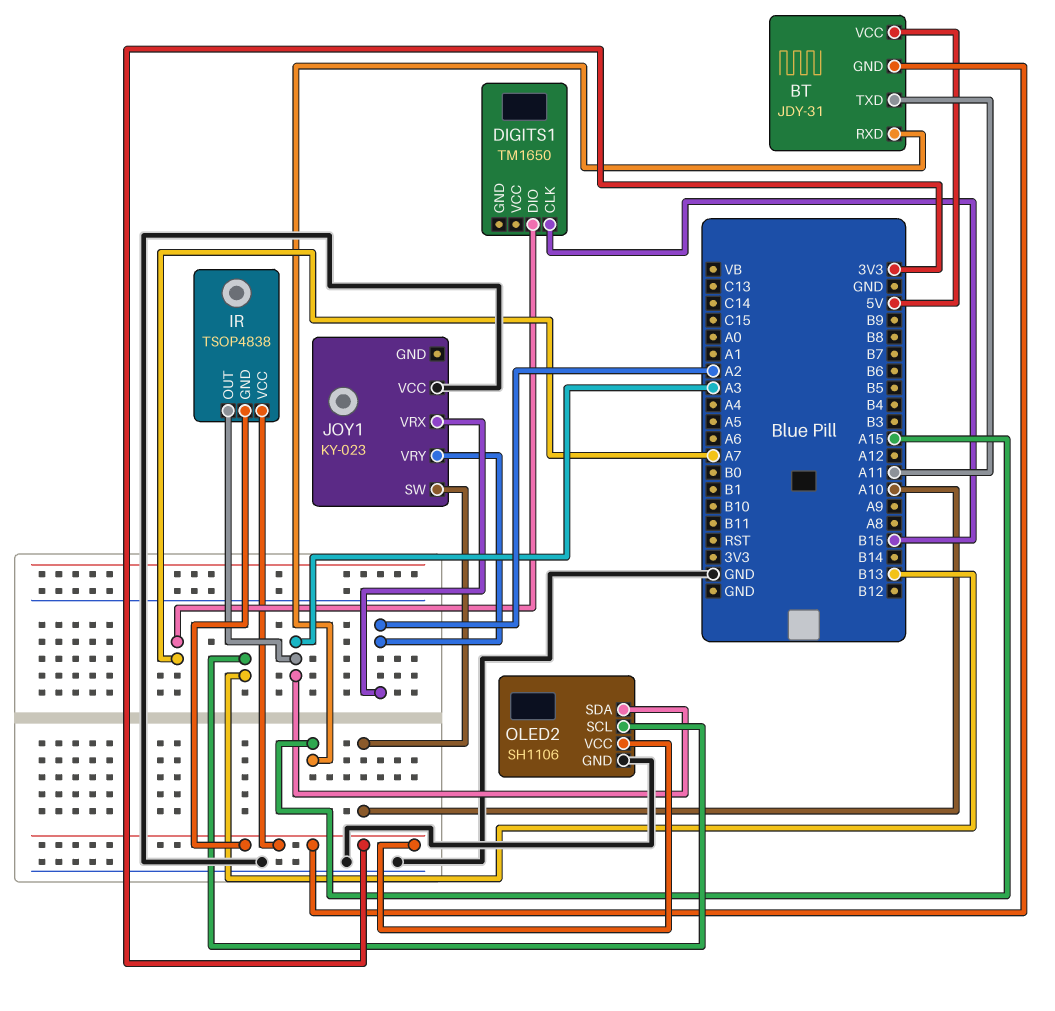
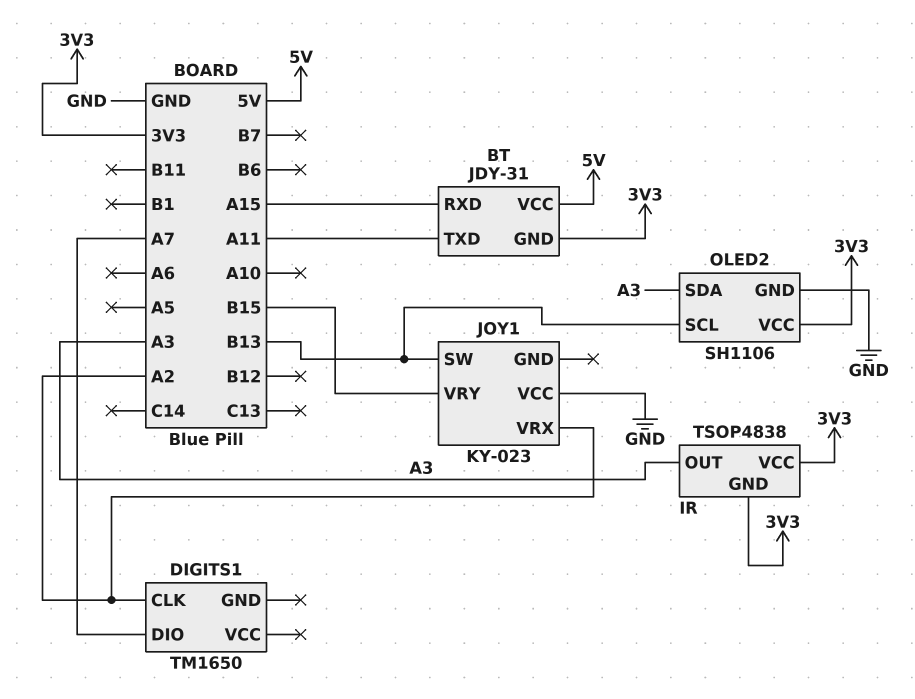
DIGITS1 pin CLK: B15 -> A2
JOY1 pin SW: A10 -> B13
JOY1 pin VRY: A2 -> B15

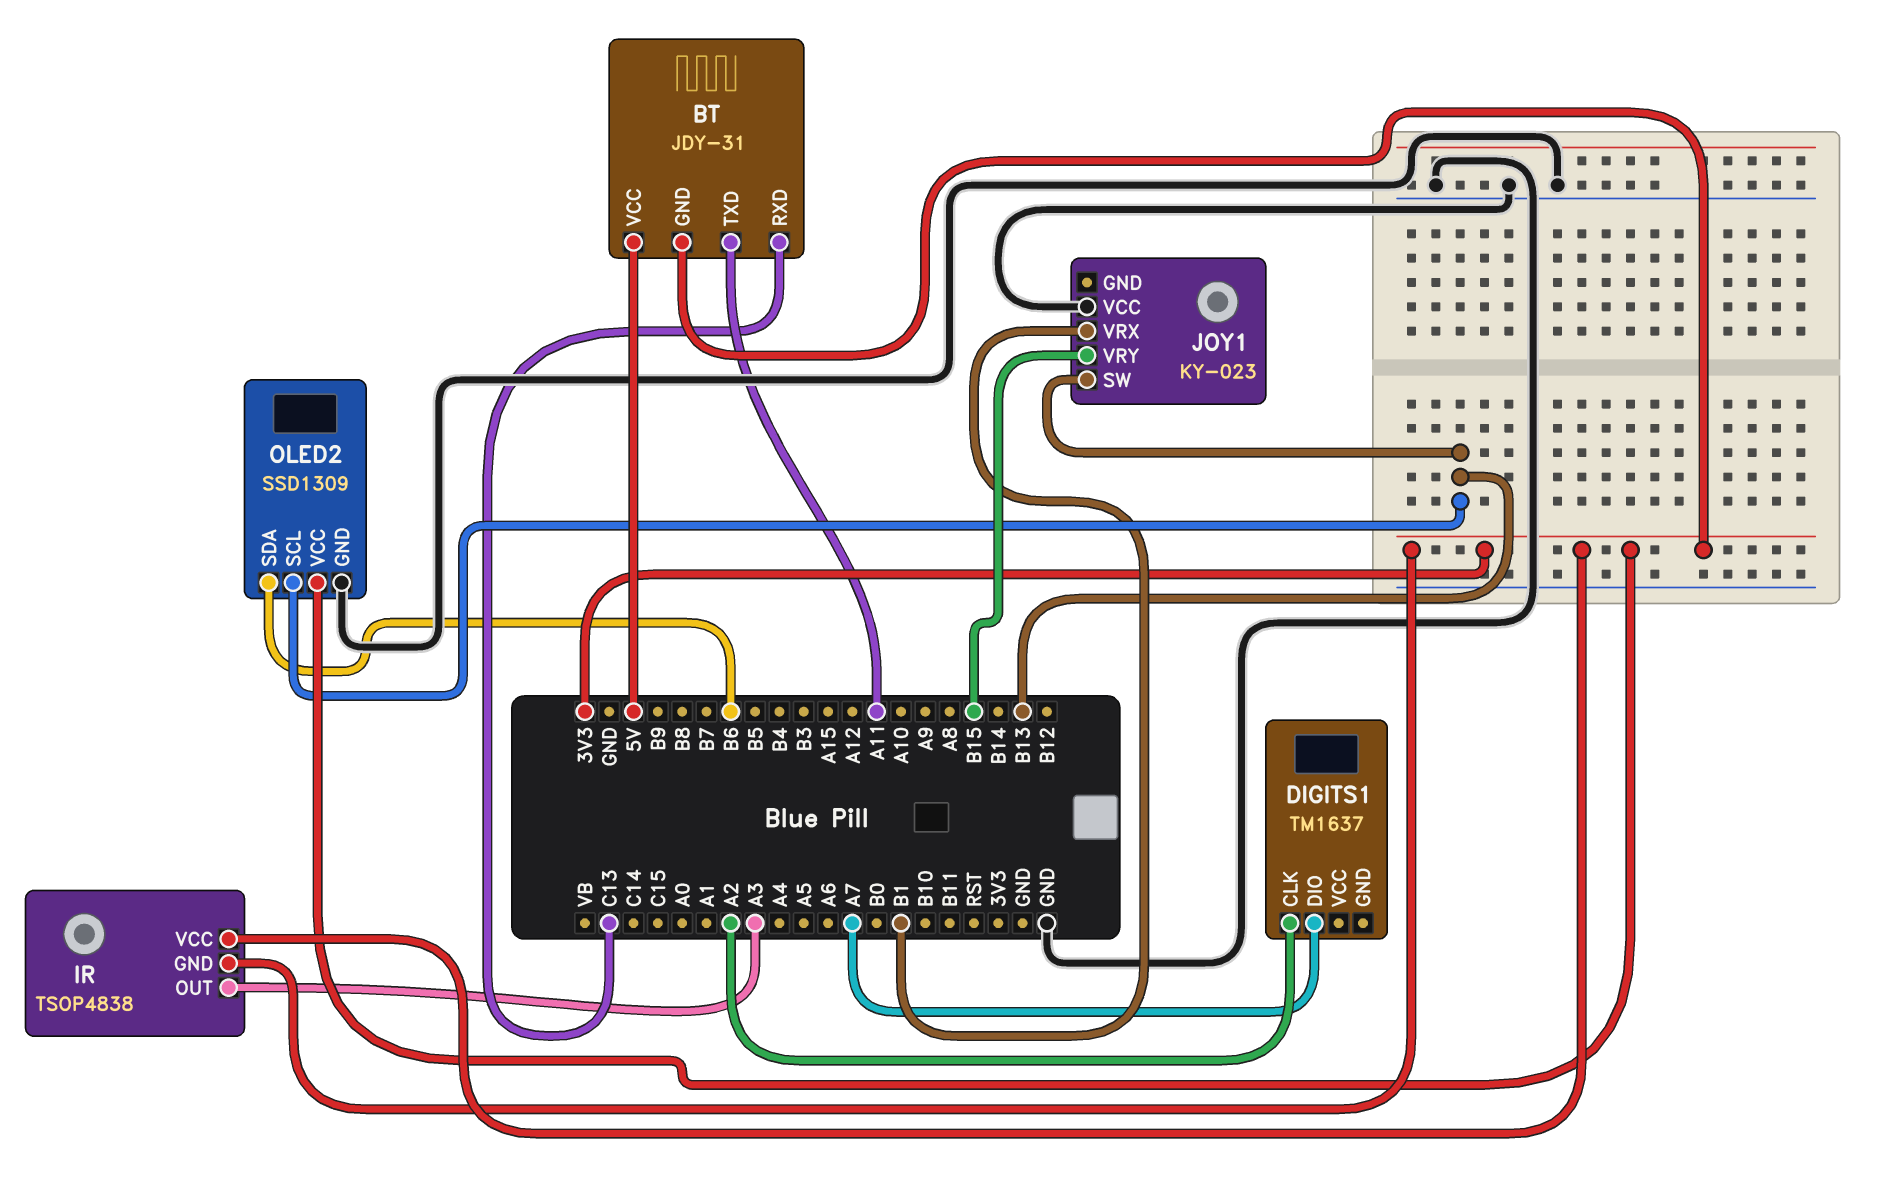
BT pin RXD: A15 -> C13
DIGITS1: TM1650 -> TM1637
JOY1 pin VRX: A2 -> B1
OLED2: SH1106 -> SSD1309
OLED2 pin SDA: A3 -> B6

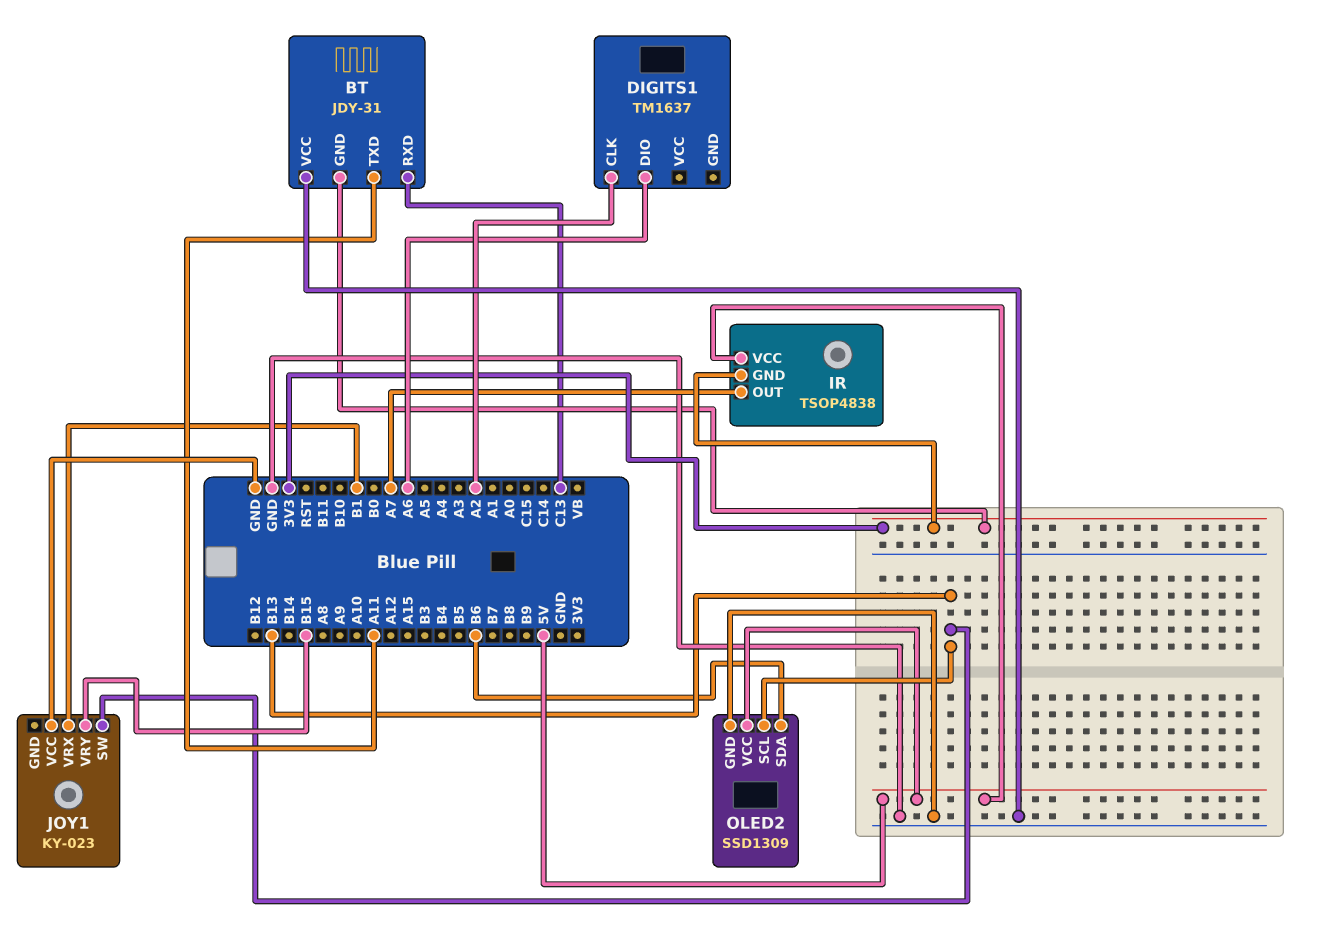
BT pin VCC: 5V -> GND
DIGITS1 pin DIO: A7 -> A6
IR pin OUT: A3 -> A7
IR pin VCC: 3V3 -> 5V
OLED2 pin VCC: 3V3 -> 5V

